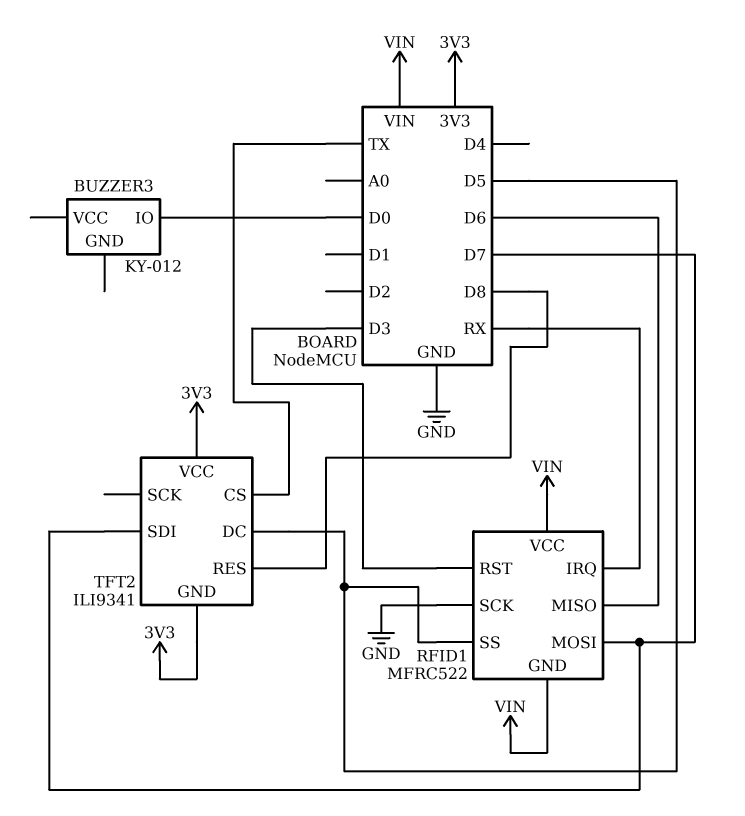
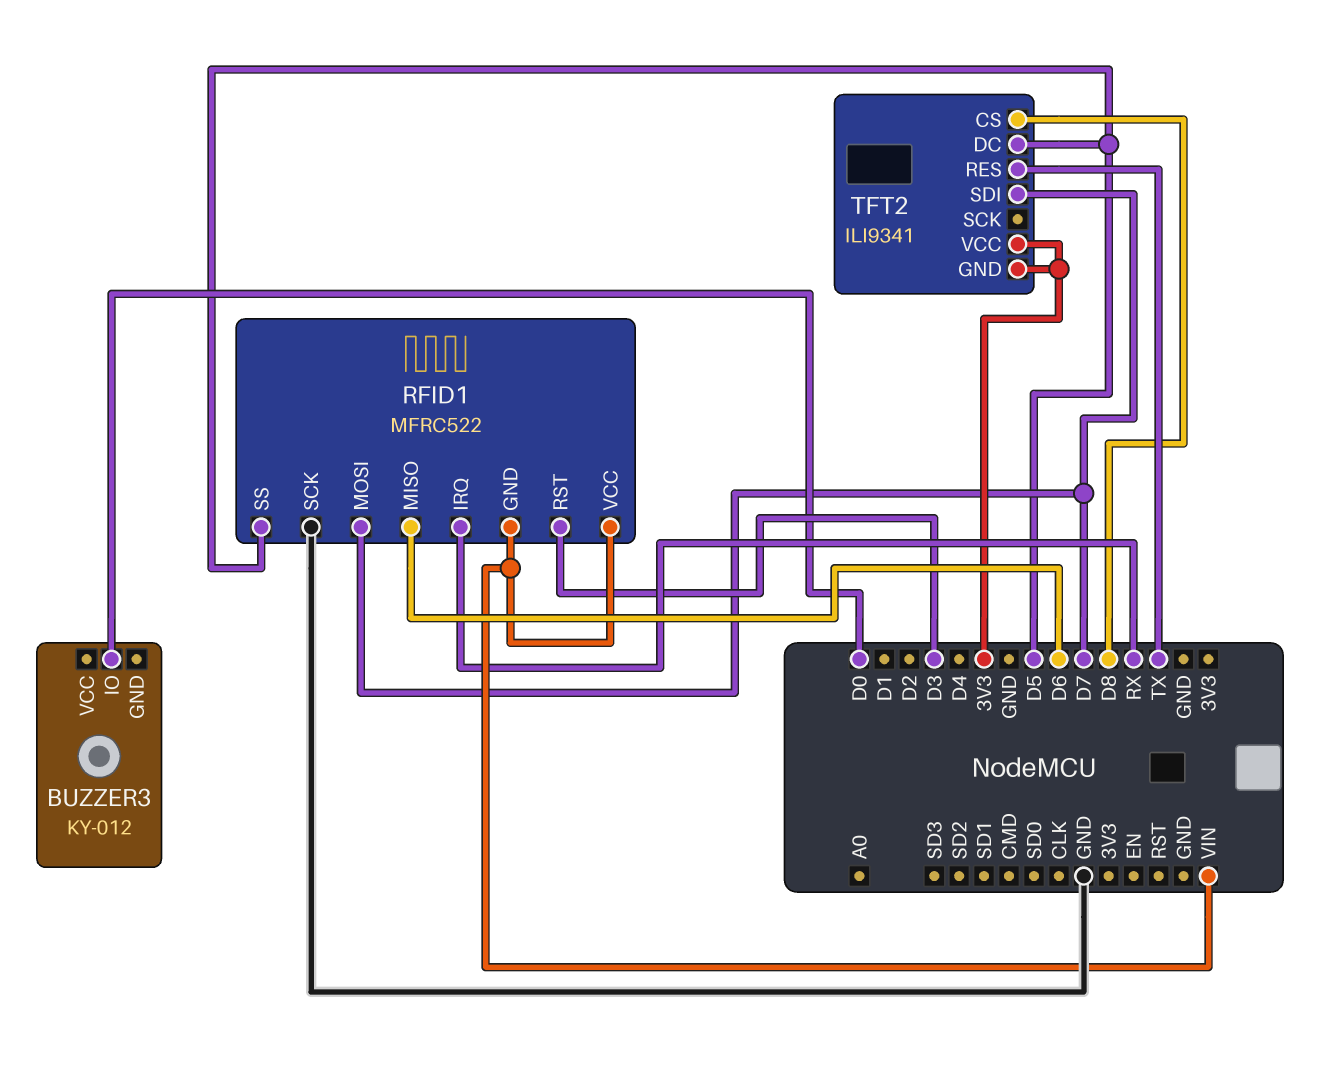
TFT2 pin CS: TX -> D8
TFT2 pin RES: D8 -> TX

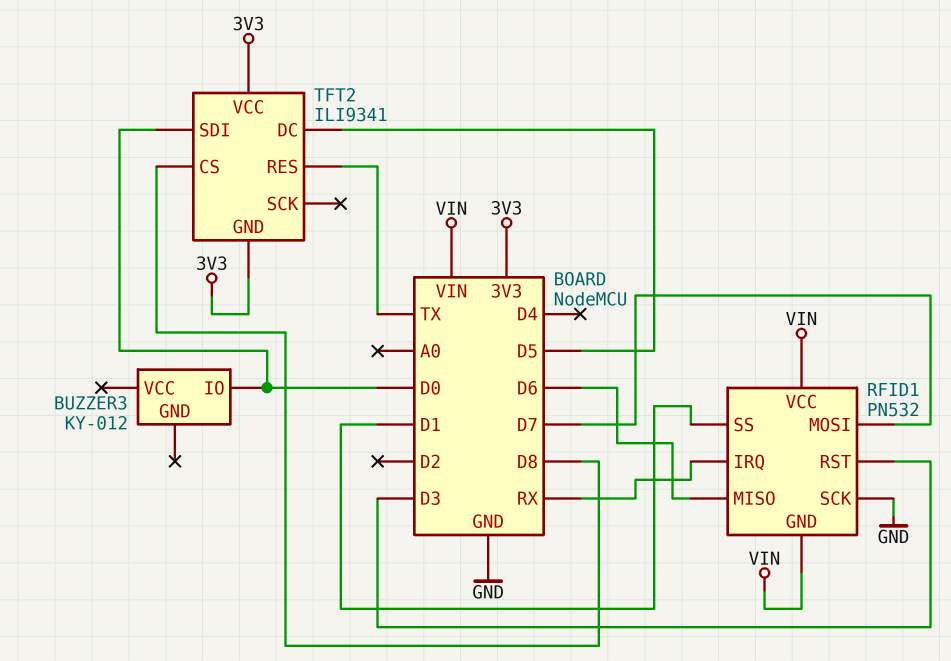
RFID1: MFRC522 -> PN532
RFID1 pin SS: D5 -> D1
TFT2 pin SDI: D7 -> D0

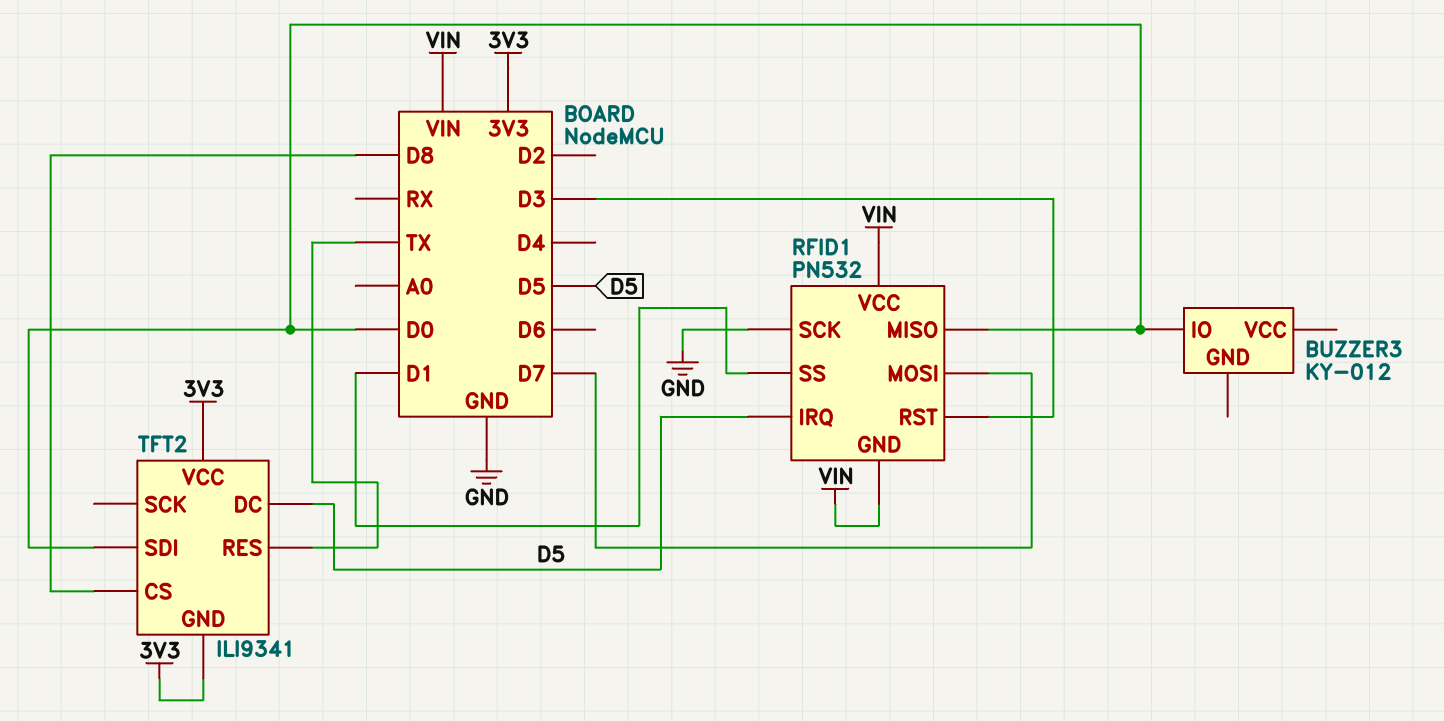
RFID1 pin IRQ: RX -> D5
RFID1 pin MISO: D6 -> D0

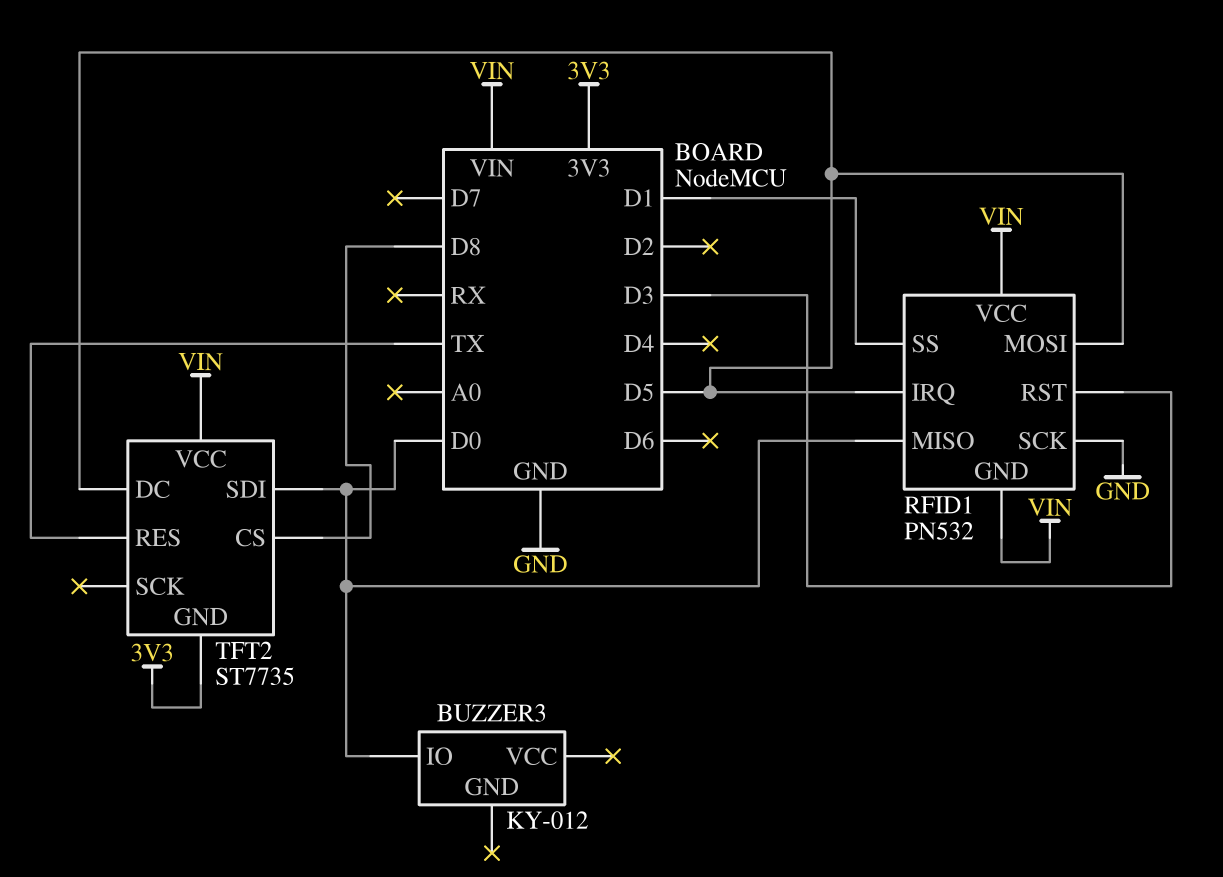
RFID1 pin MOSI: D7 -> D5
TFT2: ILI9341 -> ST7735
TFT2 pin VCC: 3V3 -> VIN

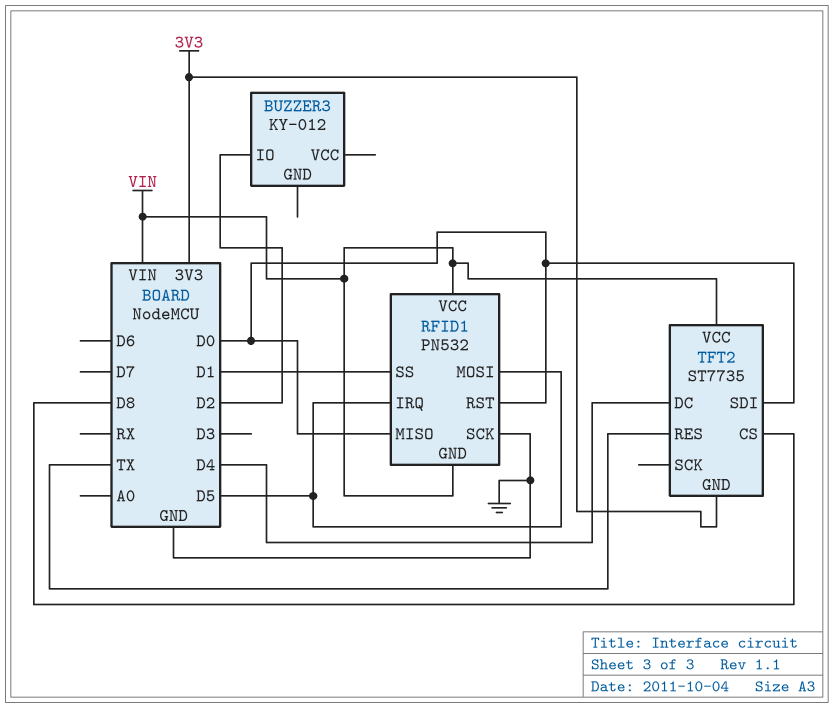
BUZZER3 pin IO: D0 -> D2
RFID1 pin RST: D3 -> D0
TFT2 pin DC: D5 -> D4

